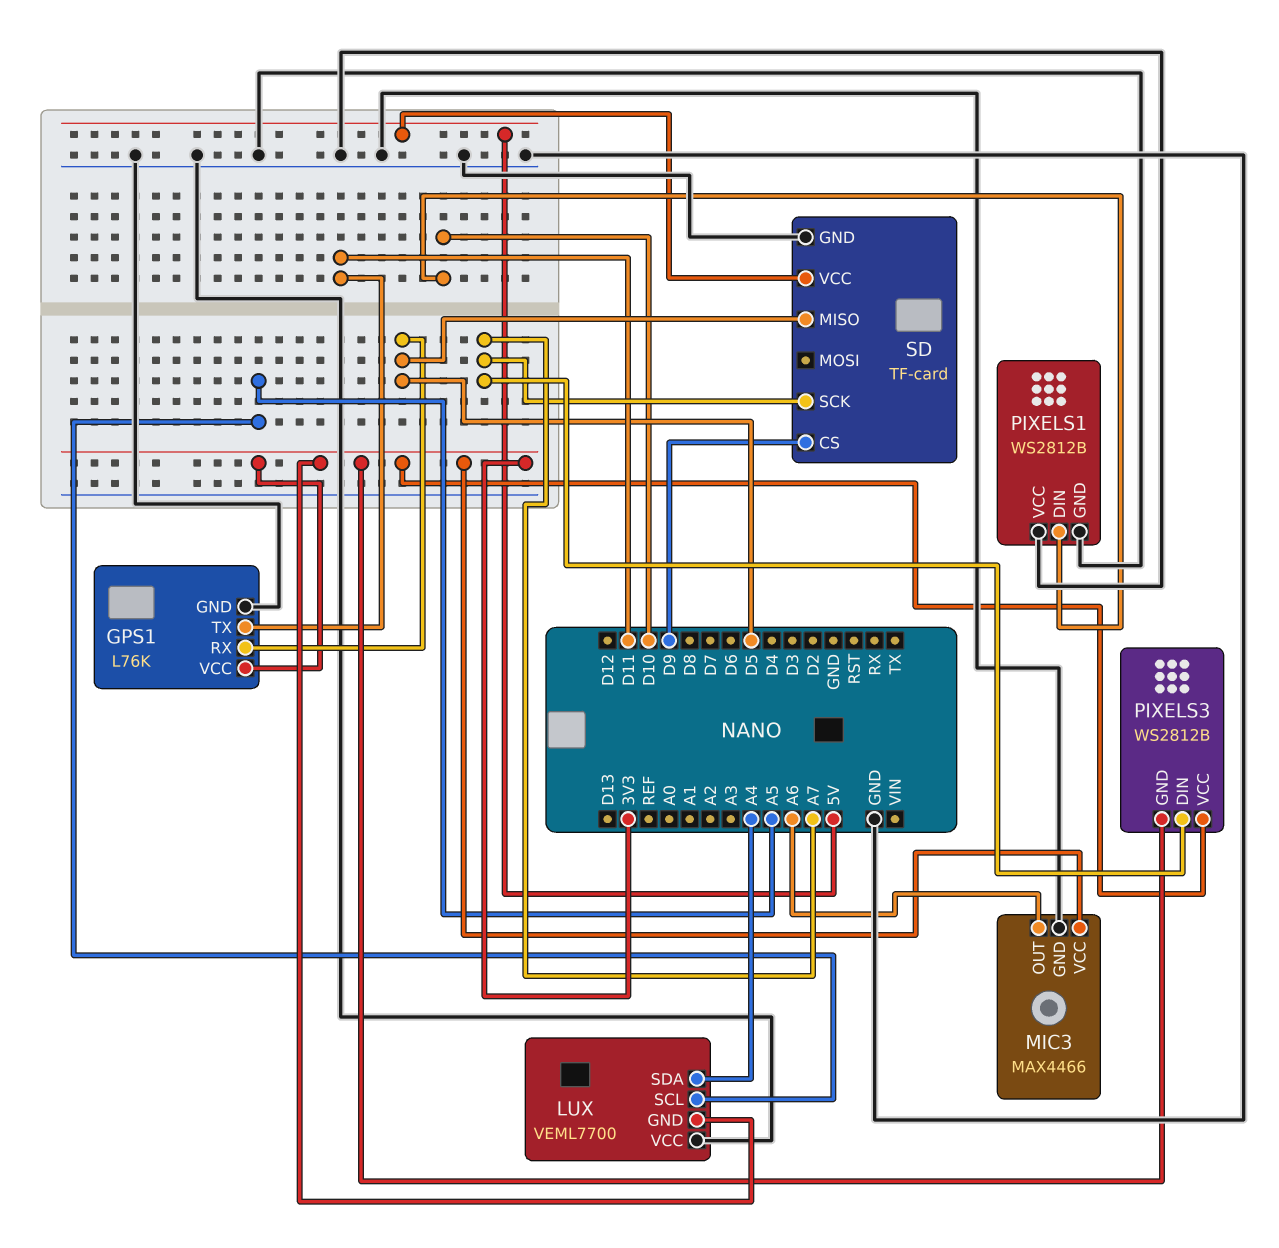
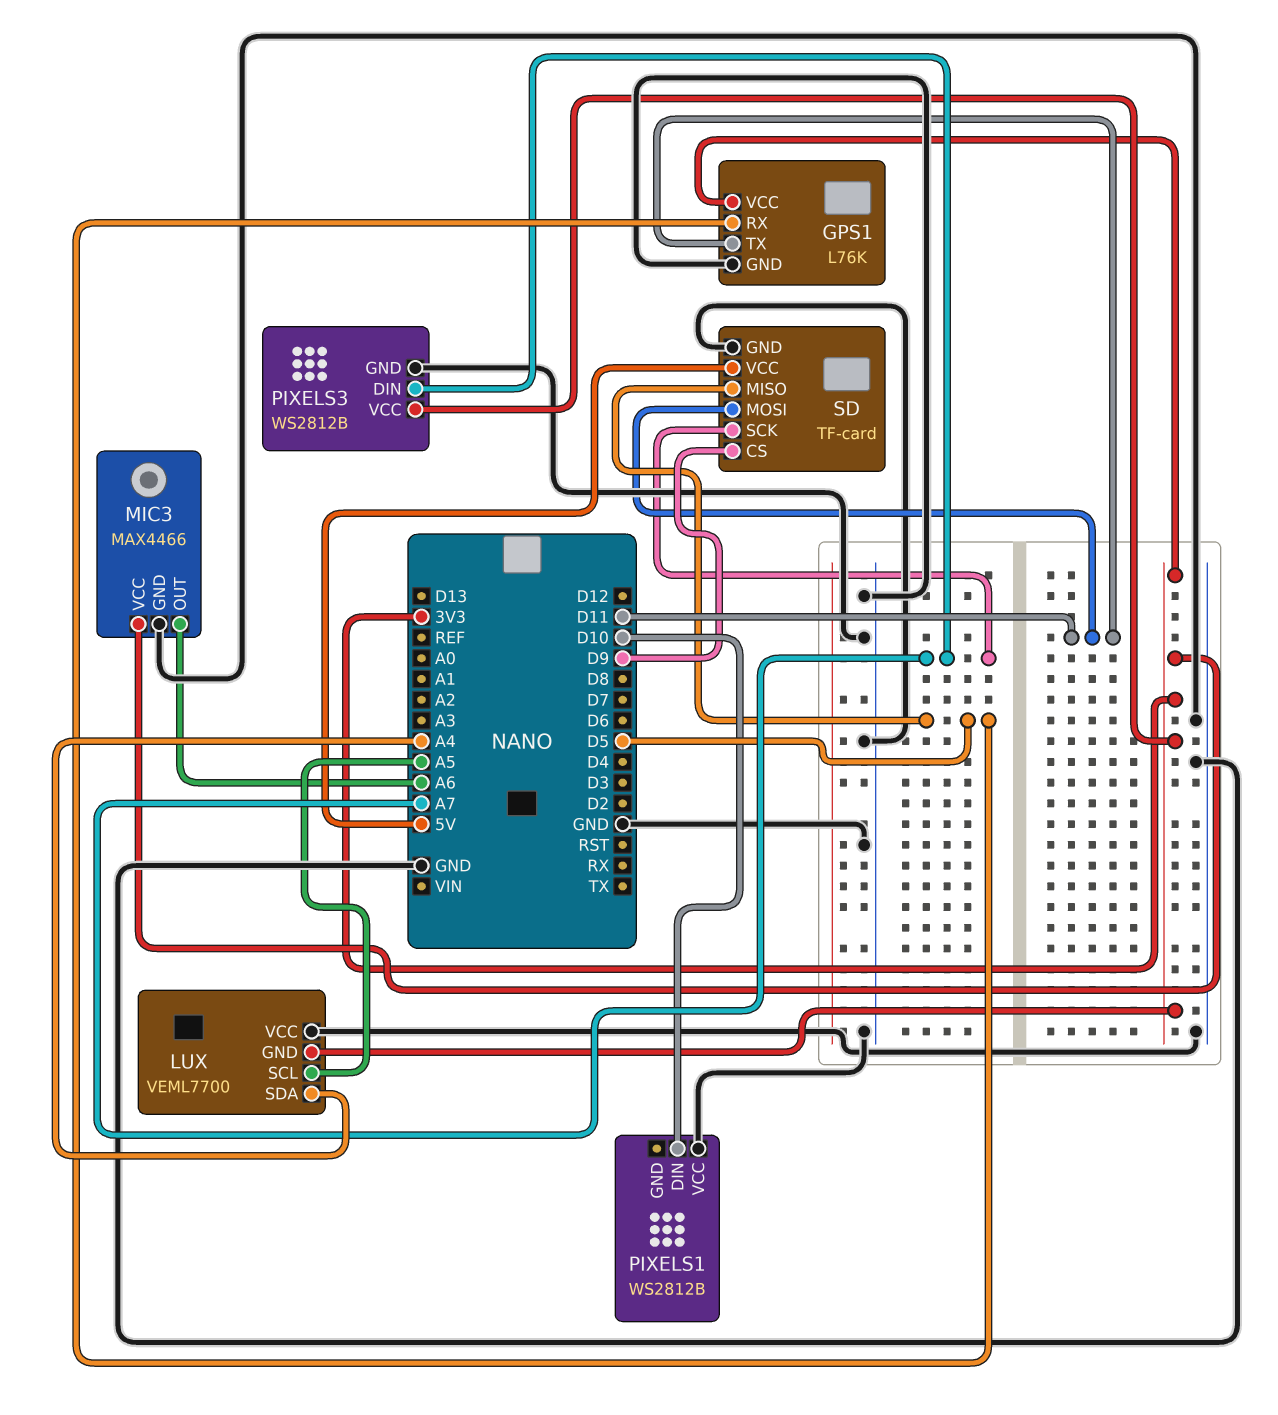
PIXELS1 pin GND: GND -> none
PIXELS3 pin GND: 3V3 -> GND
SD pin MOSI: none -> D11

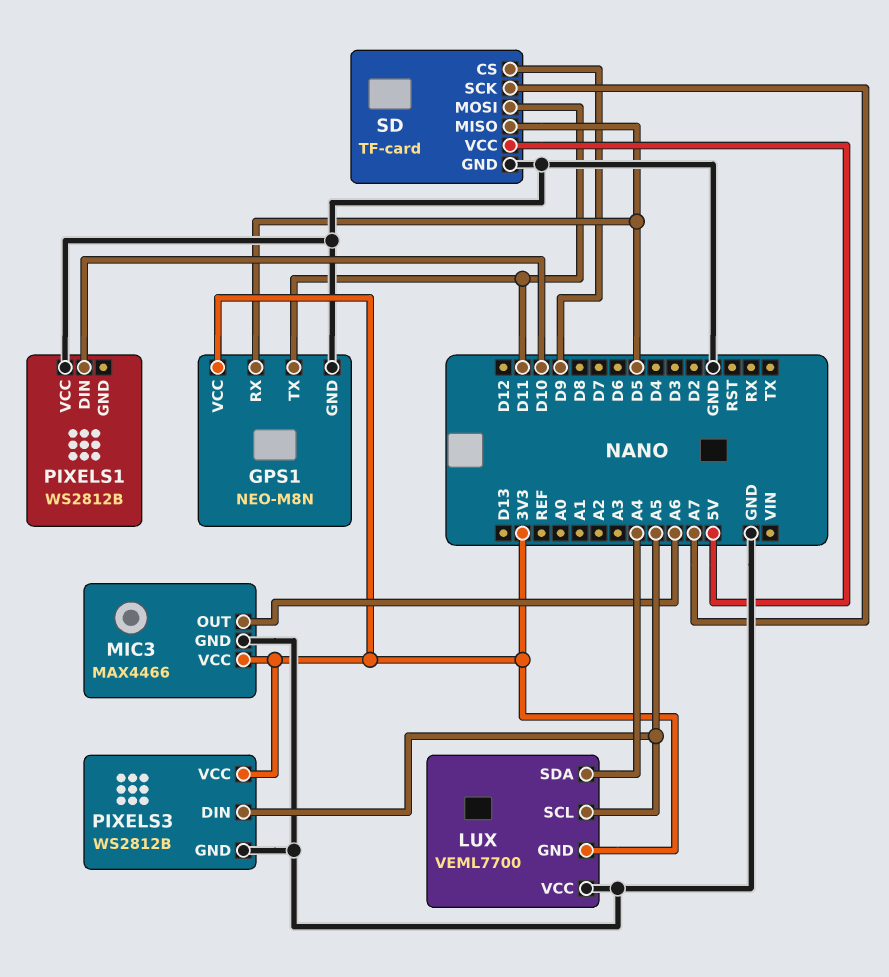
GPS1: L76K -> NEO-M8N
PIXELS3 pin DIN: A7 -> A5

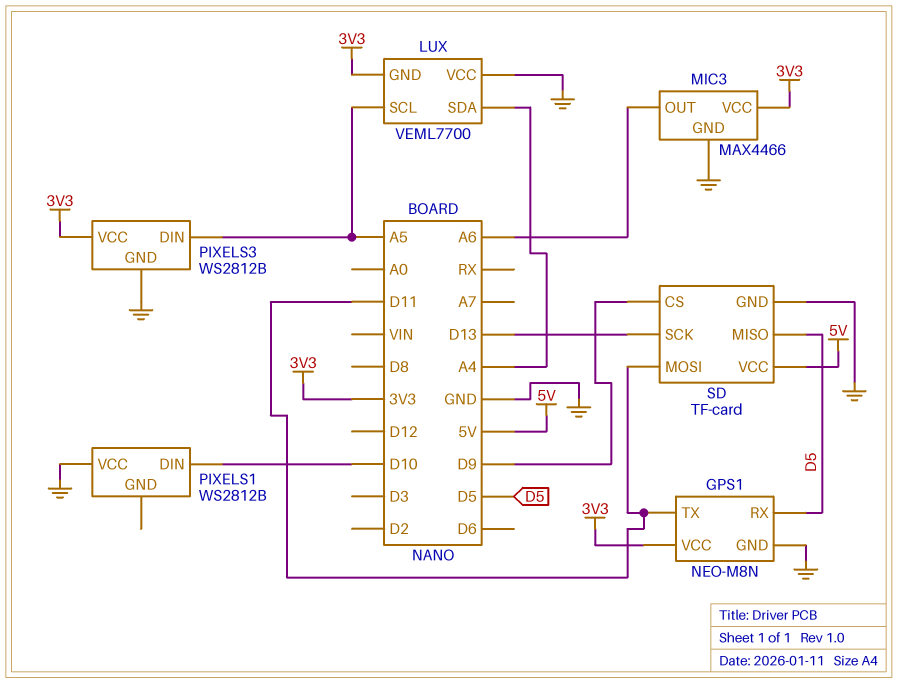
SD pin SCK: A7 -> D13

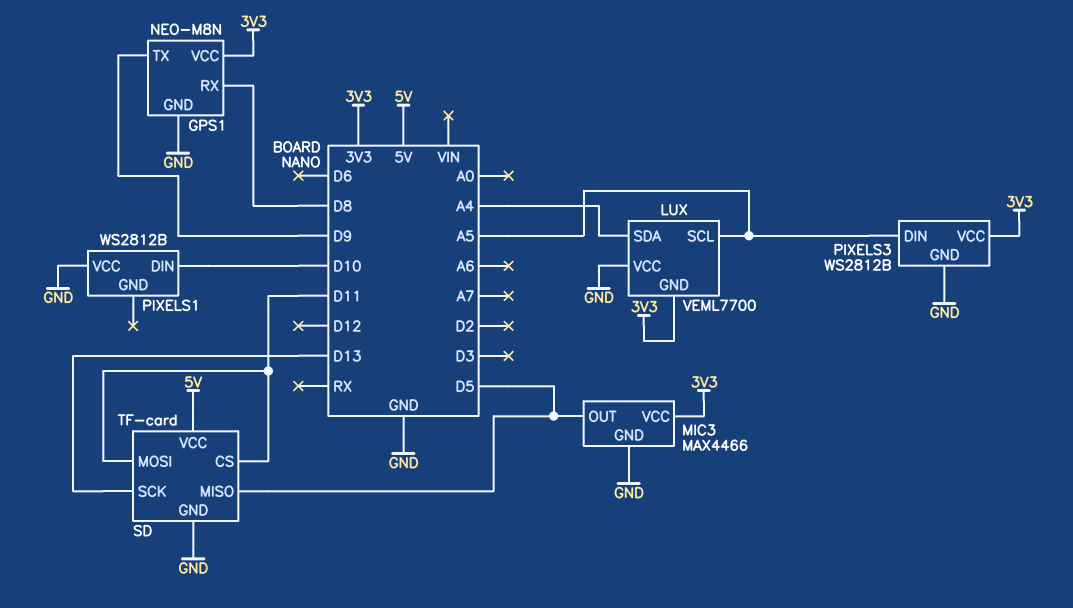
GPS1 pin RX: D5 -> D8
GPS1 pin TX: D11 -> D9
MIC3 pin OUT: A6 -> D5
SD pin CS: D9 -> D11

